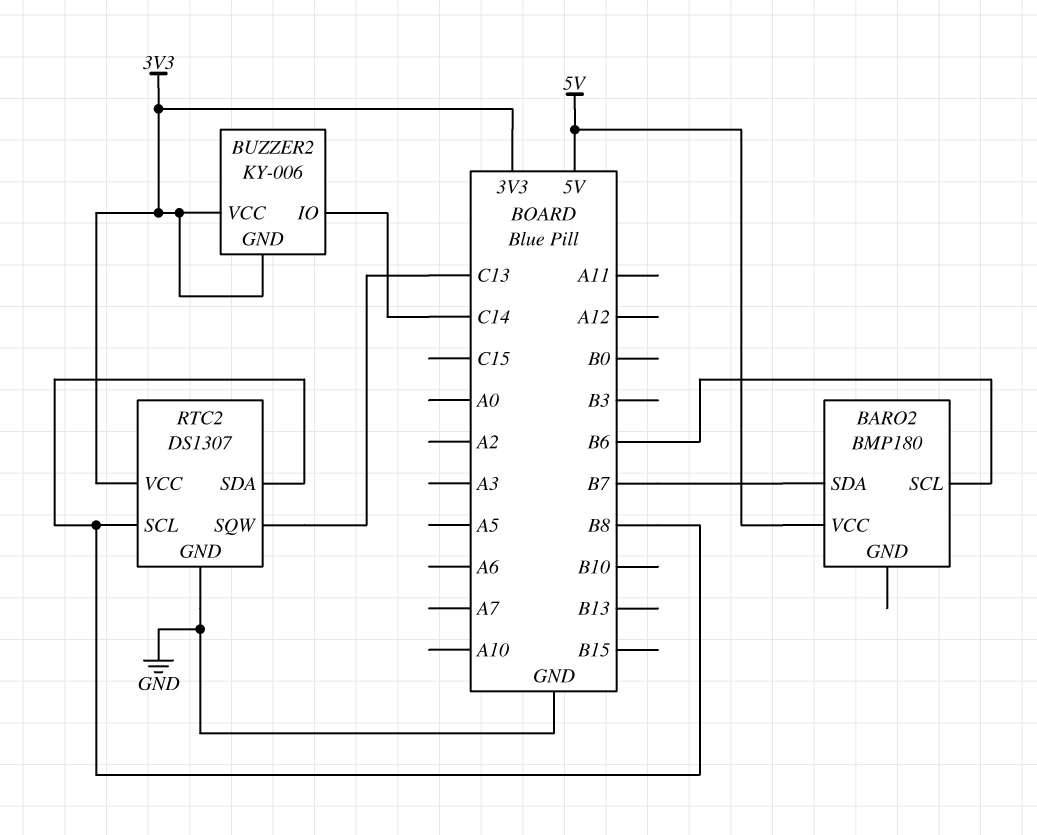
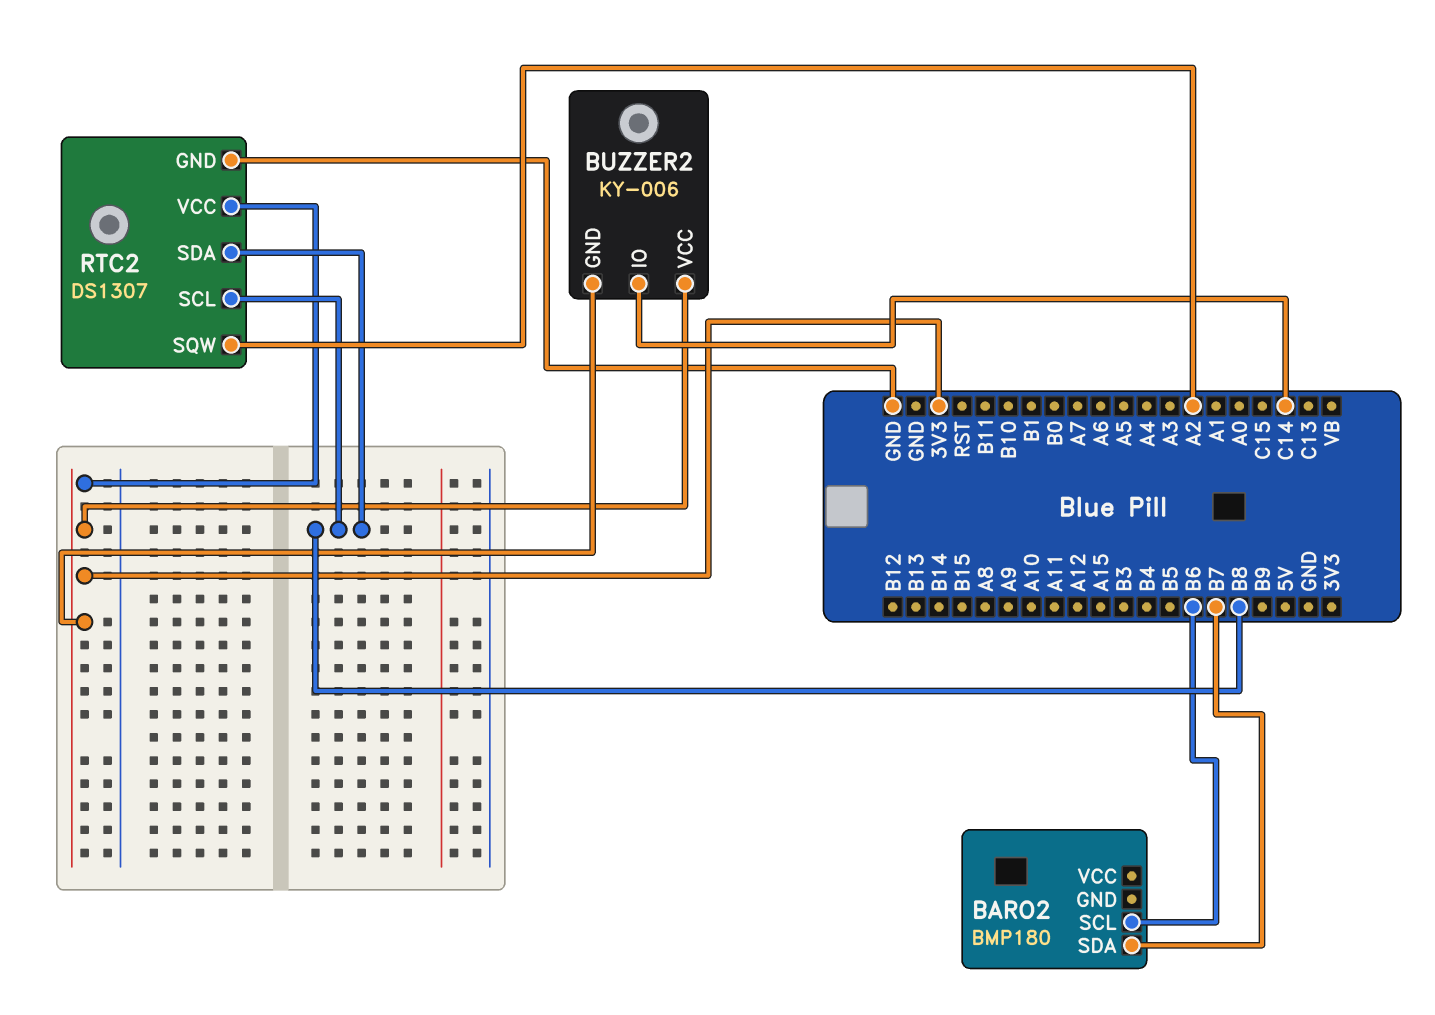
BARO2 pin VCC: 5V -> none
RTC2 pin SQW: C13 -> A2

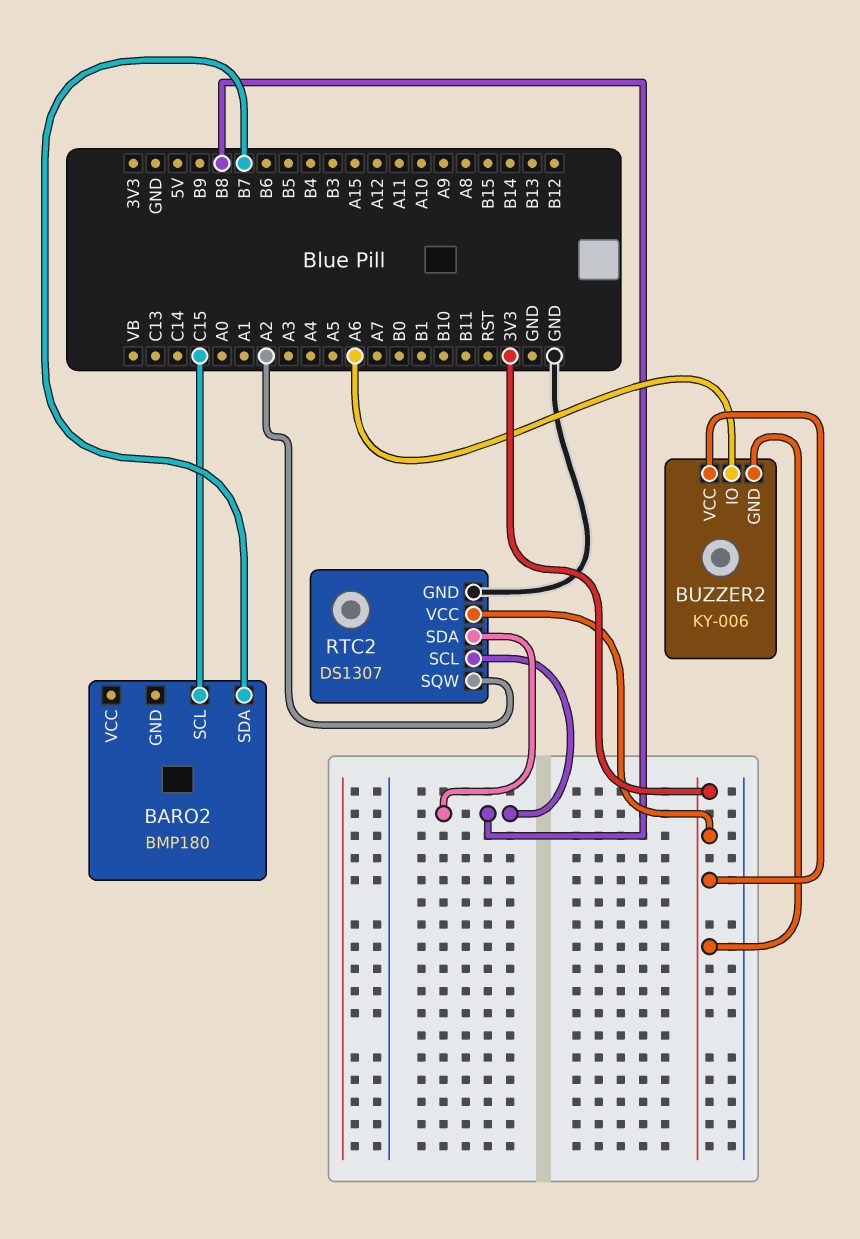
BARO2 pin SCL: B6 -> C15
BUZZER2 pin IO: C14 -> A6

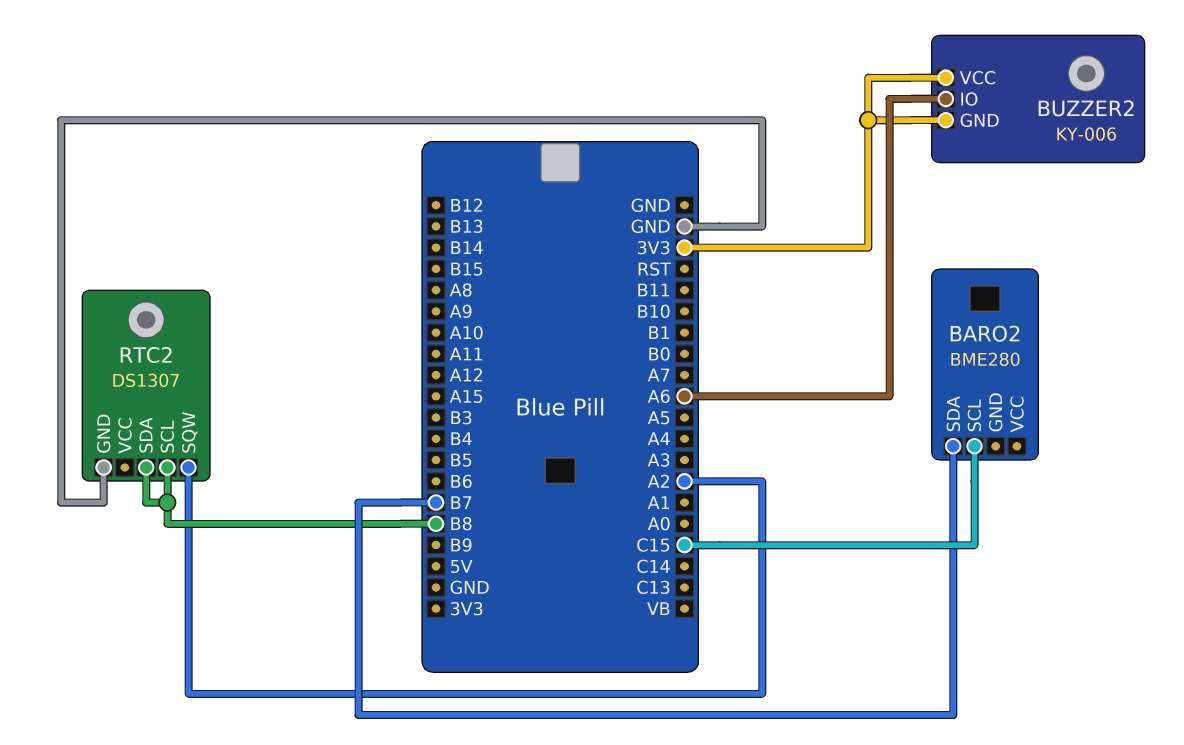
BARO2: BMP180 -> BME280
RTC2 pin VCC: 3V3 -> none

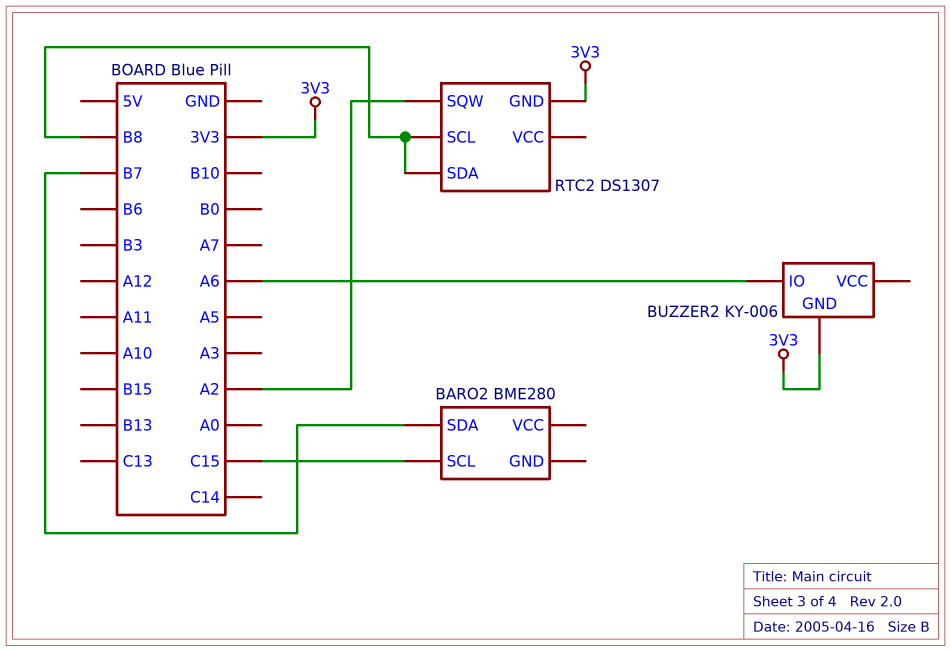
BUZZER2 pin VCC: 3V3 -> none
RTC2 pin GND: GND -> 3V3

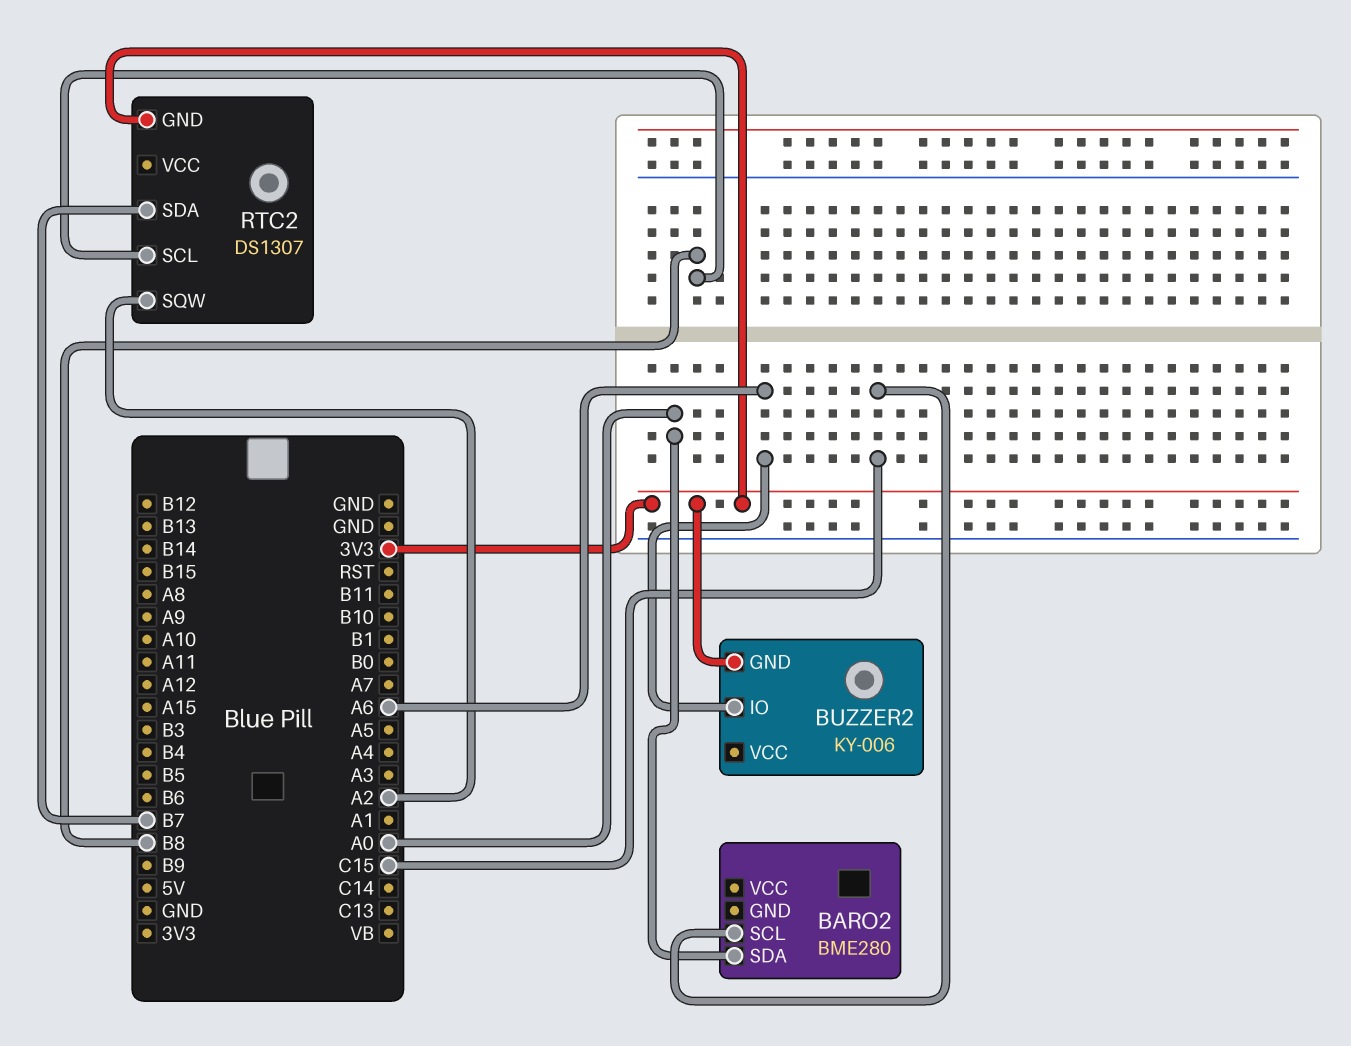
BARO2 pin SDA: B7 -> A0
RTC2 pin SDA: B8 -> B7

